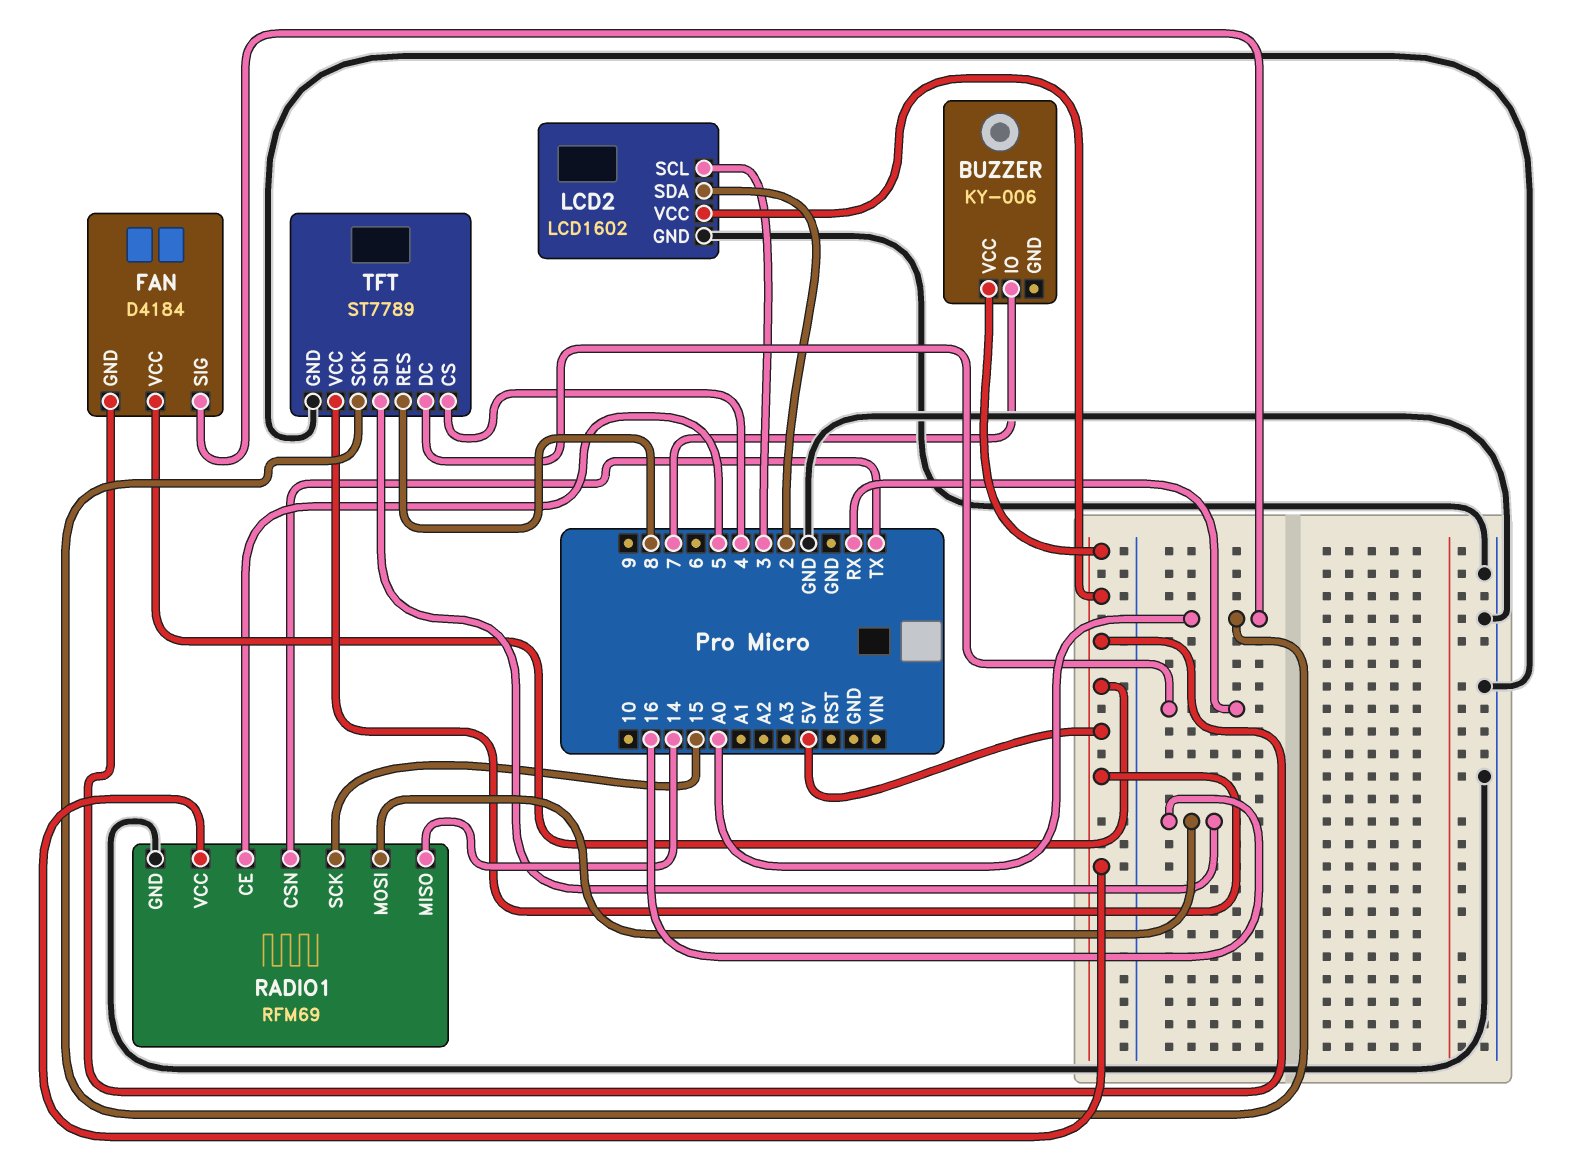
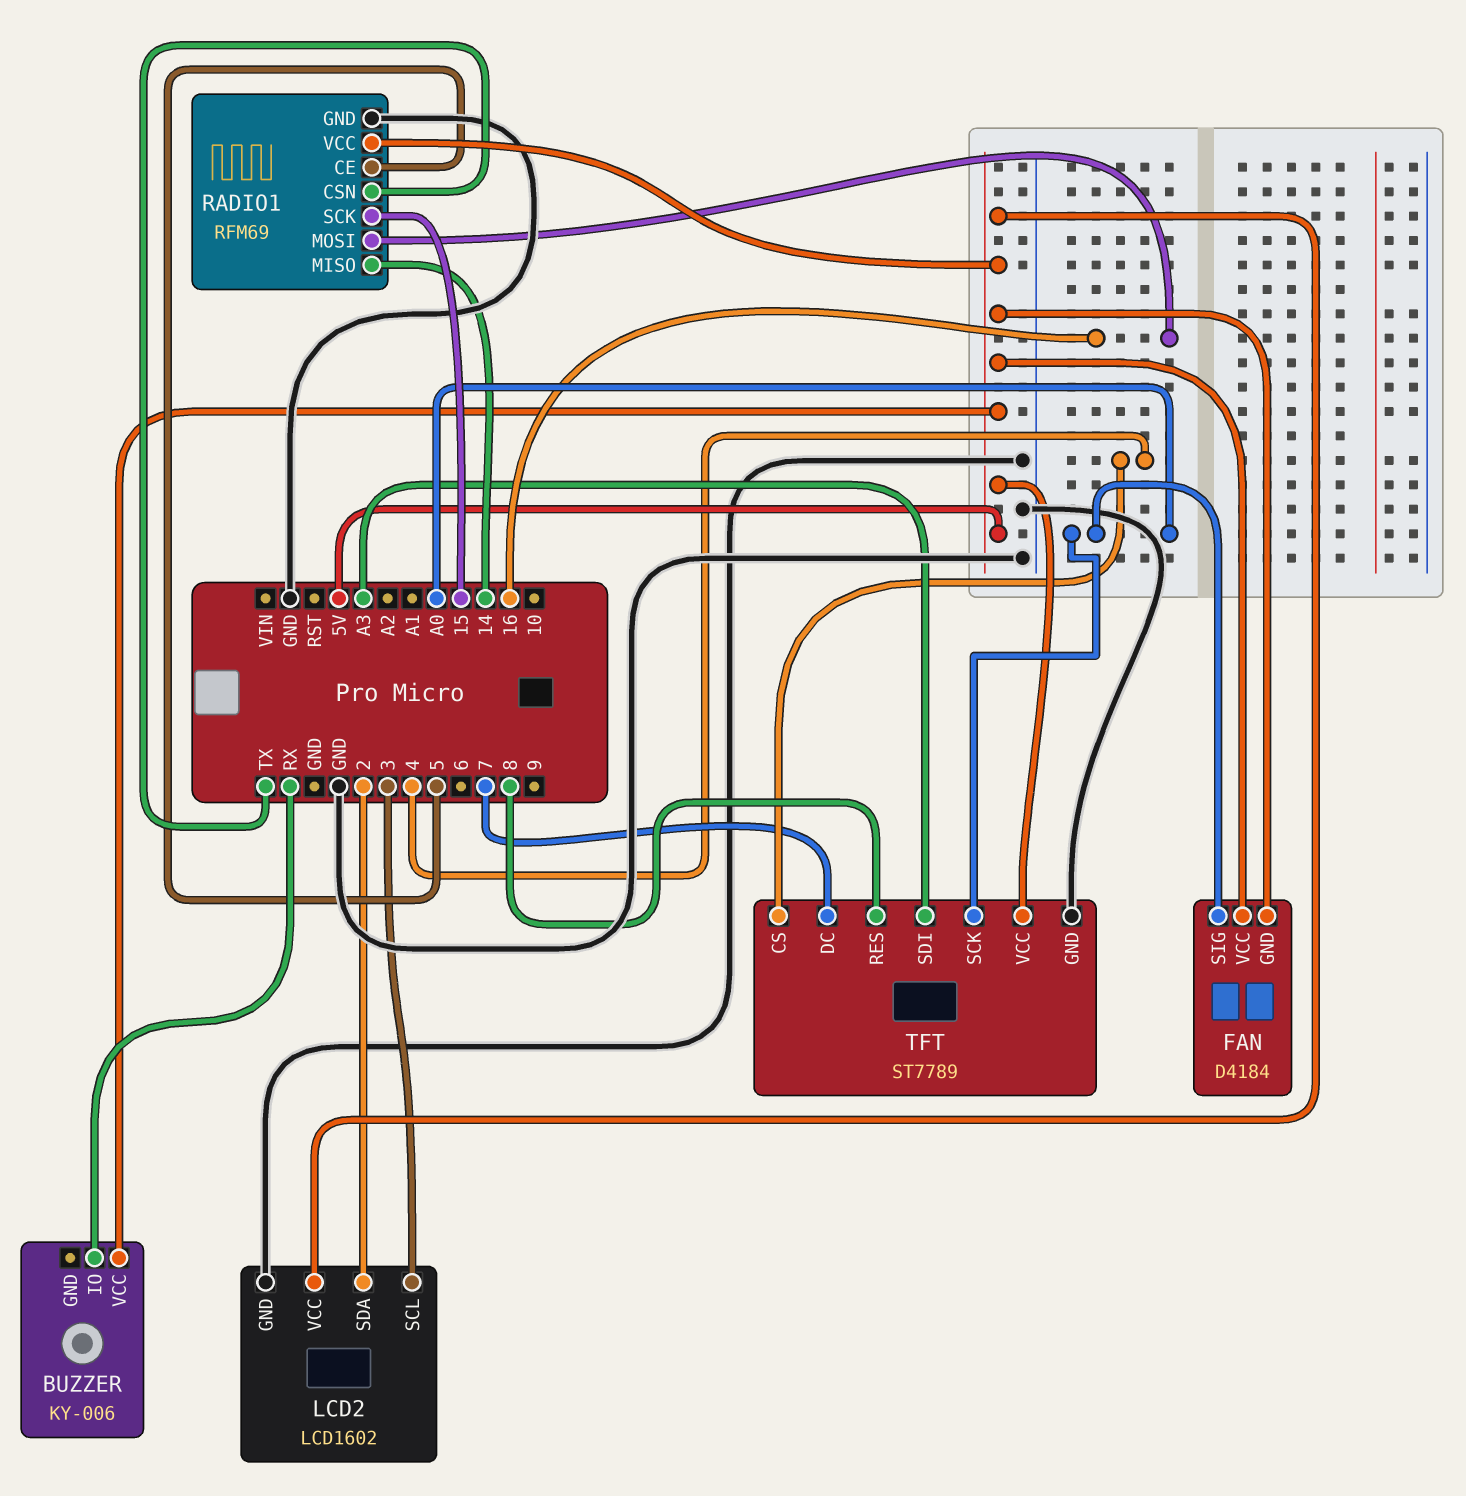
BUZZER pin IO: 7 -> RX
TFT pin DC: RX -> 7
TFT pin SDI: 16 -> A3

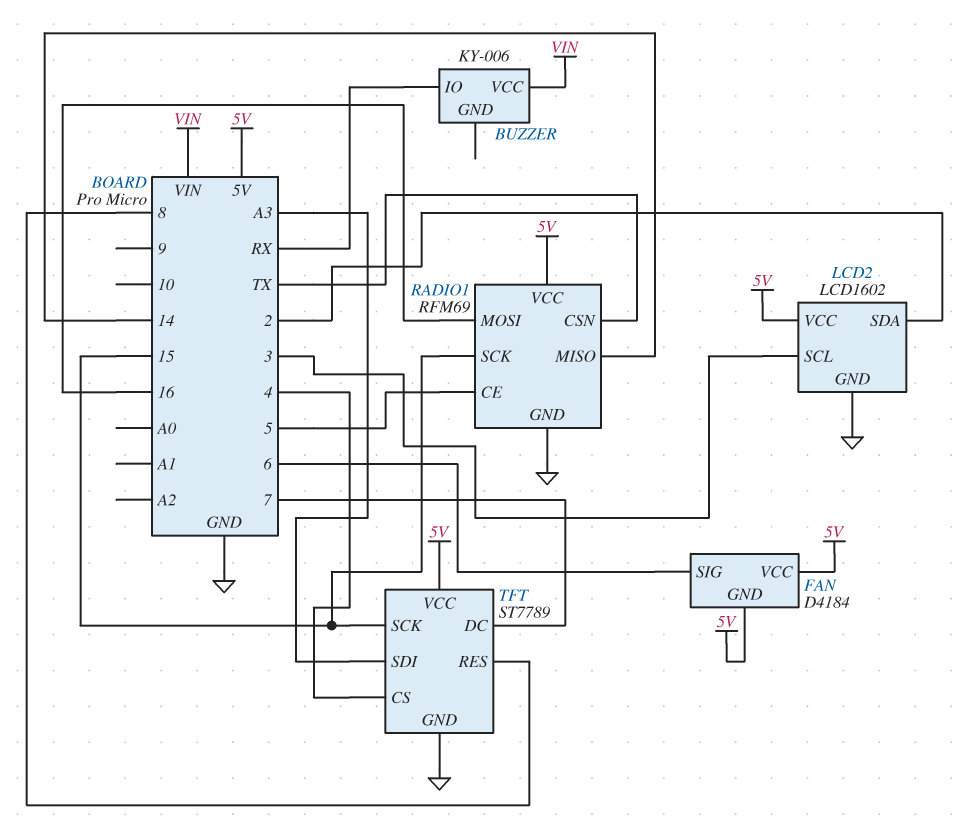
BUZZER pin VCC: 5V -> VIN
FAN pin SIG: A0 -> 6
TFT pin SCK: A0 -> 15

